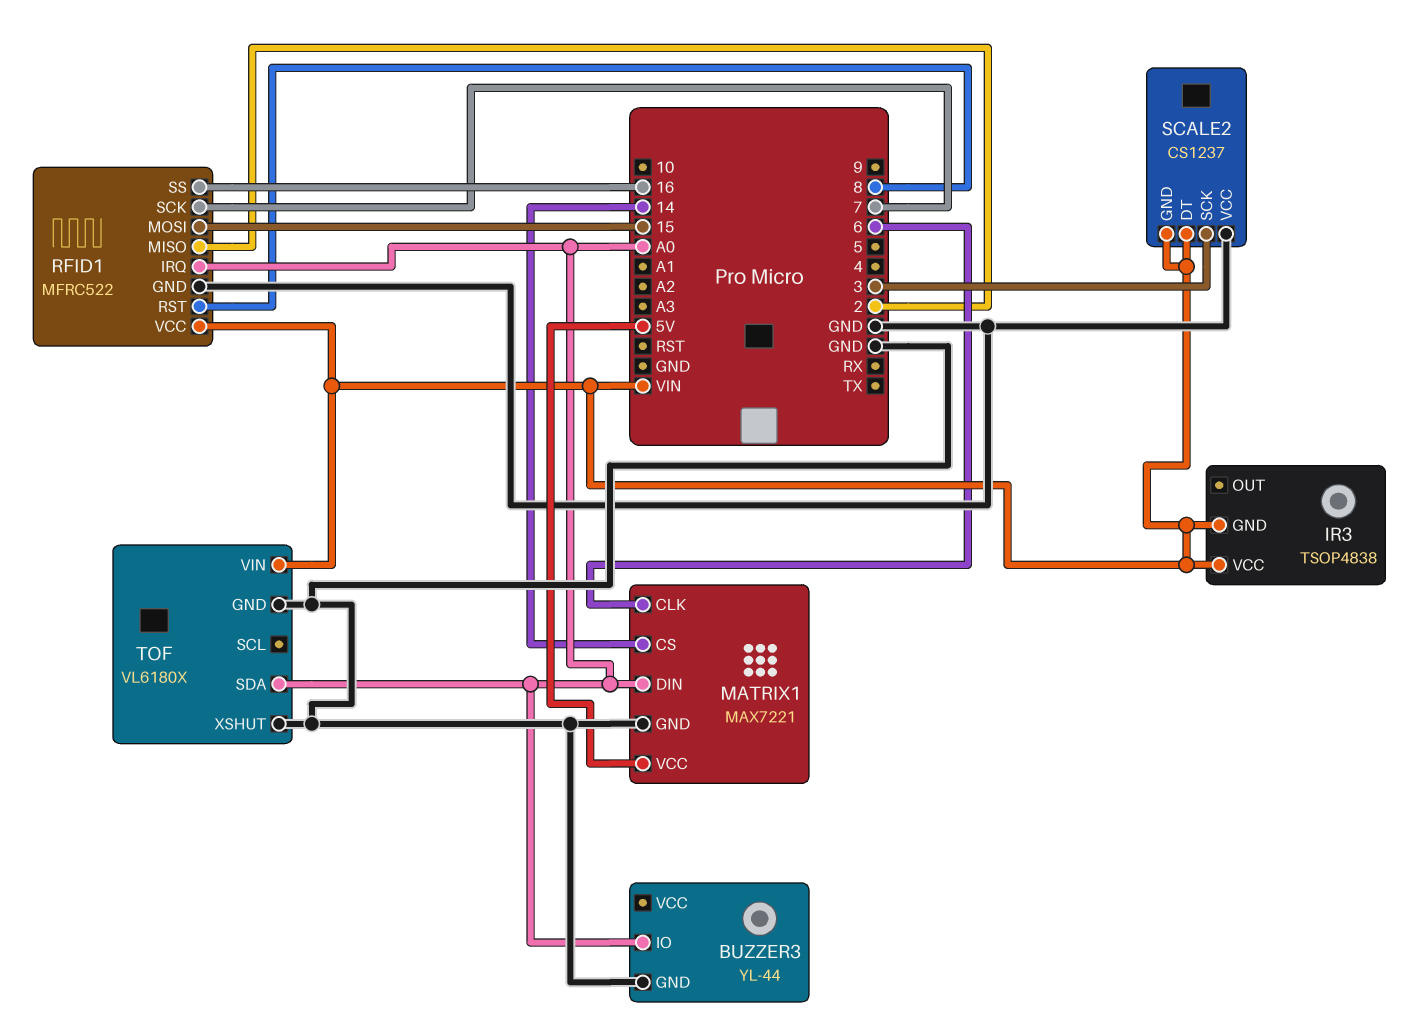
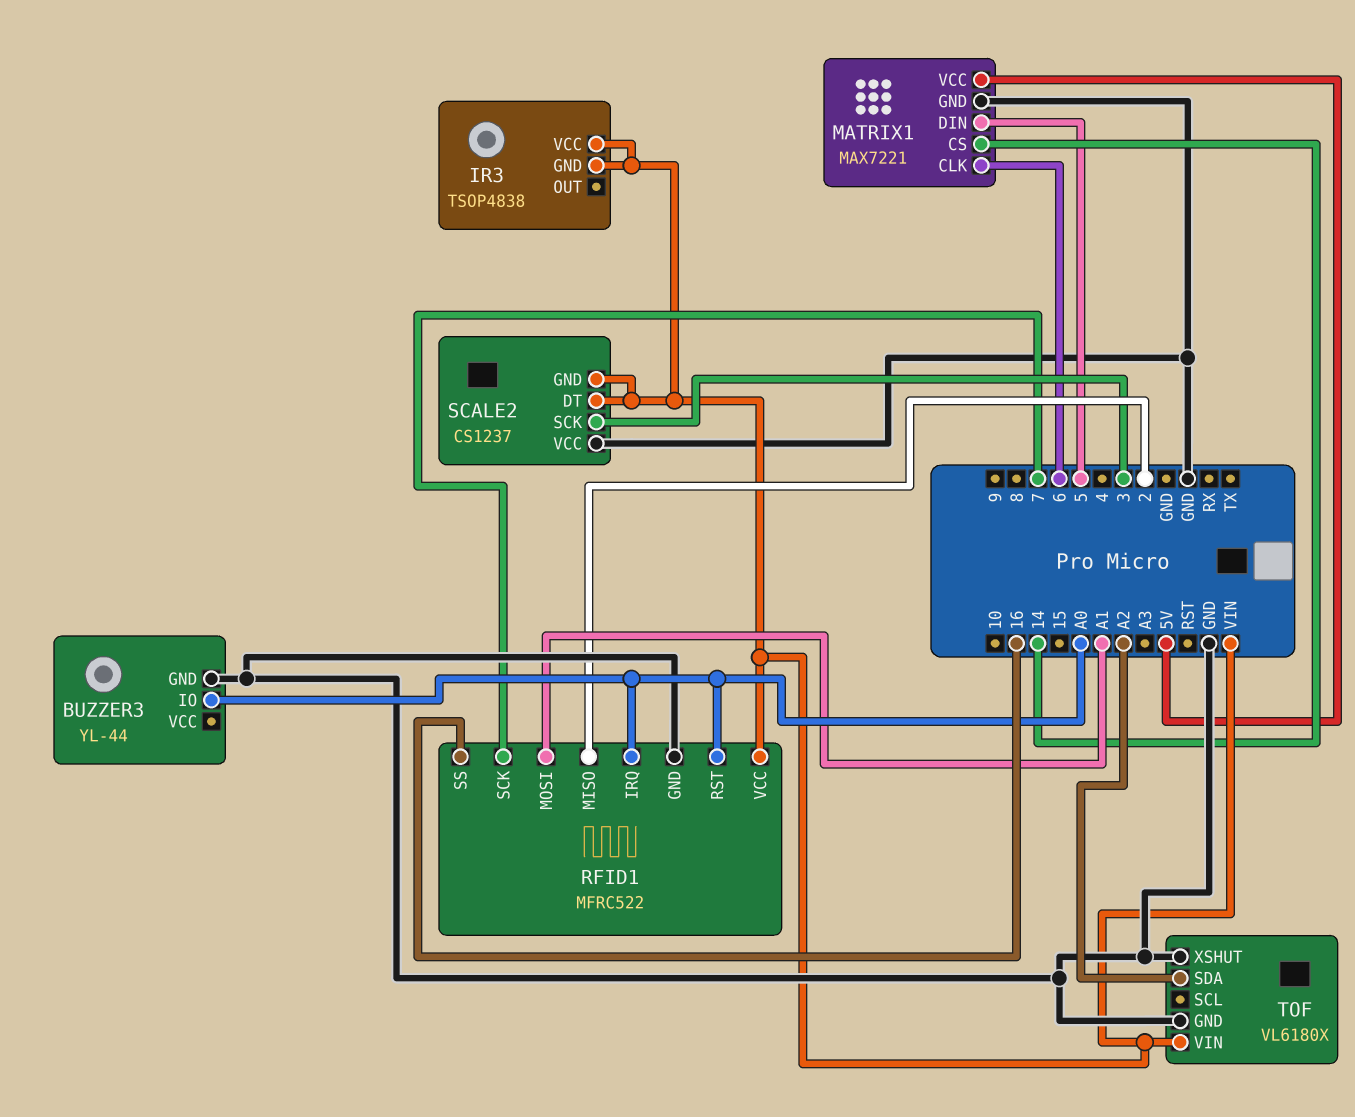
MATRIX1 pin DIN: A0 -> 5
RFID1 pin MOSI: 15 -> A1
RFID1 pin RST: 8 -> A0
TOF pin SDA: A0 -> A2

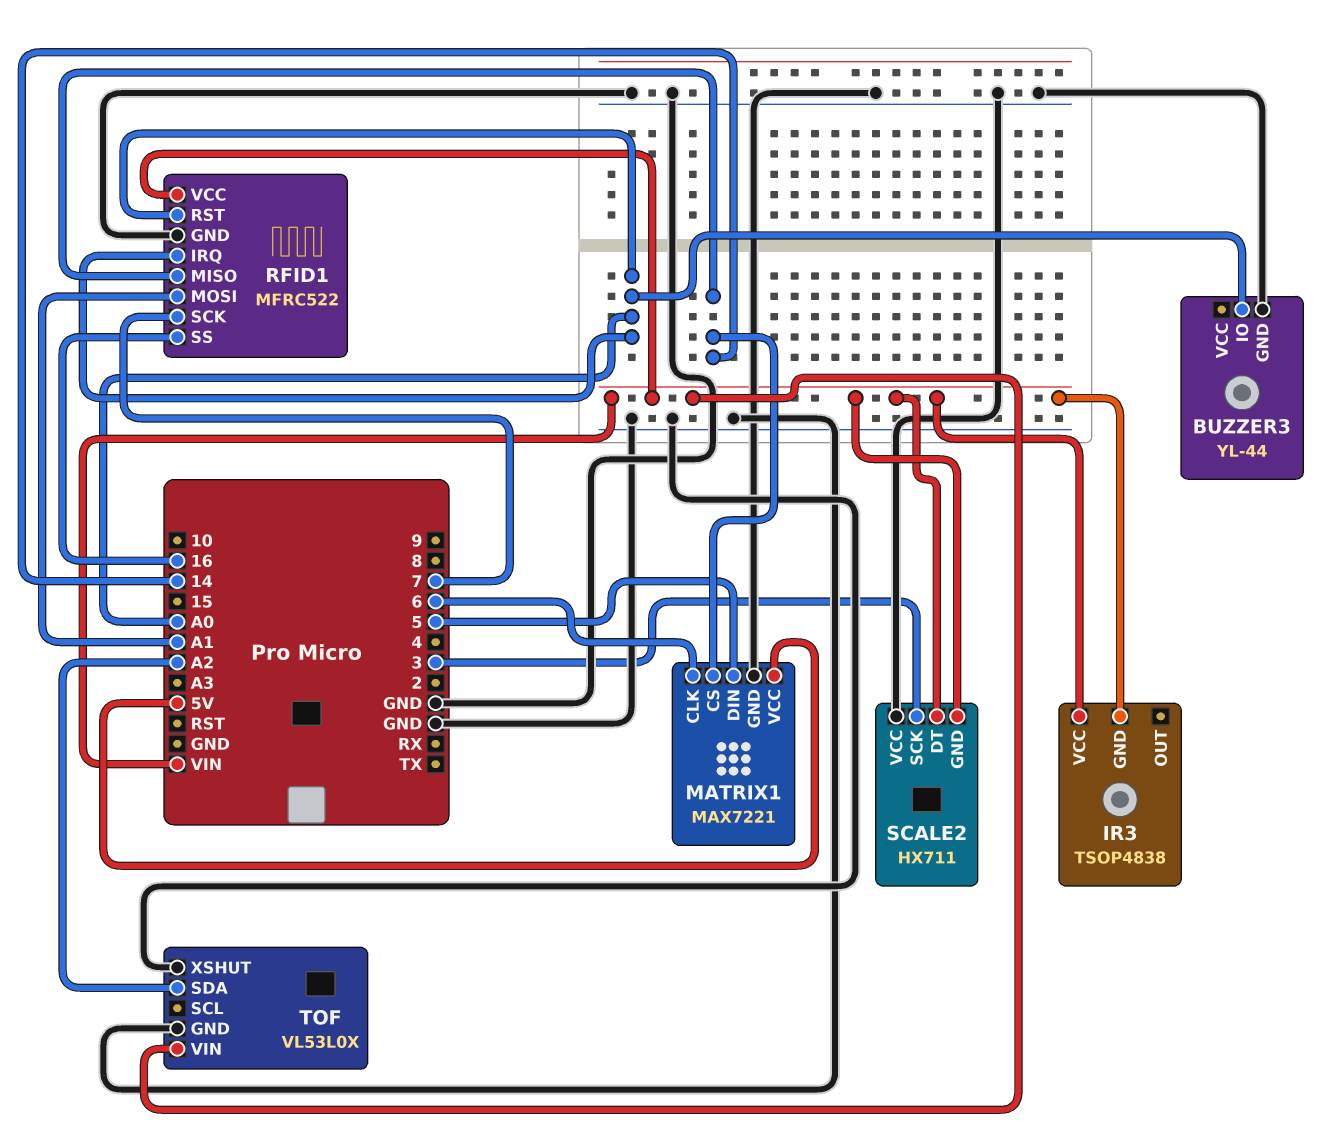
RFID1 pin MISO: 2 -> 14
SCALE2: CS1237 -> HX711
TOF: VL6180X -> VL53L0X

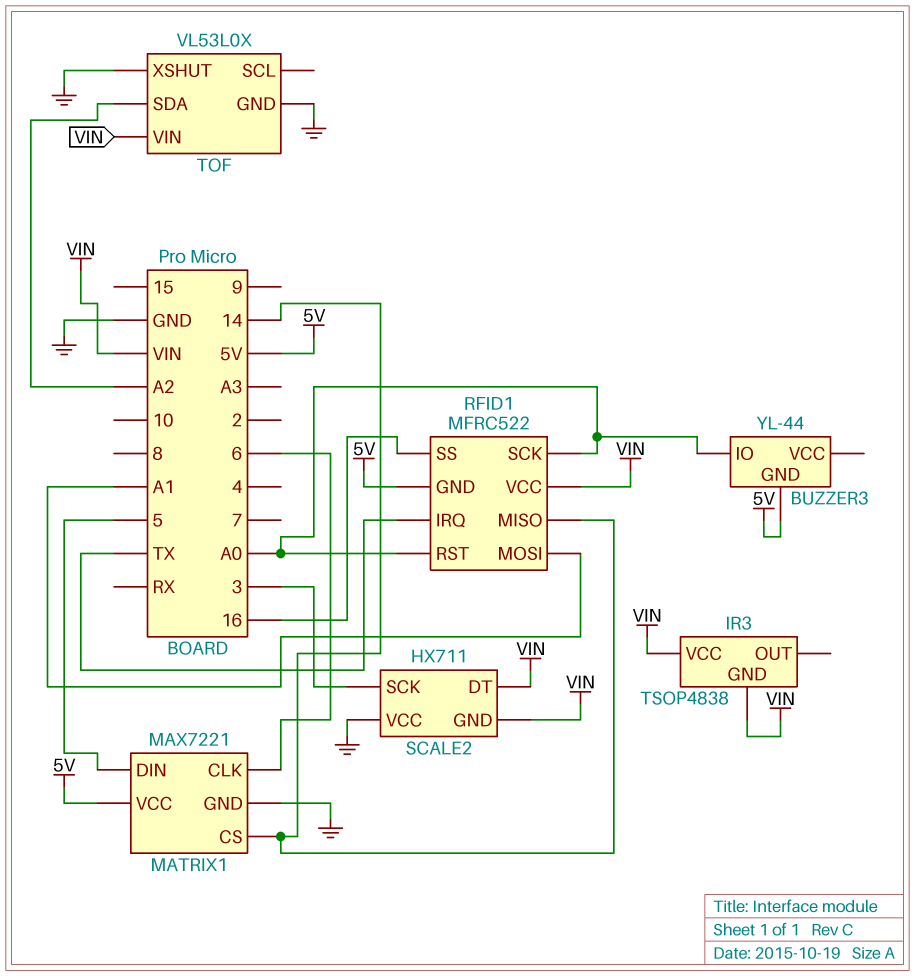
BUZZER3 pin GND: GND -> 5V
RFID1 pin GND: GND -> 5V
RFID1 pin IRQ: A0 -> TX
RFID1 pin SCK: 7 -> A0

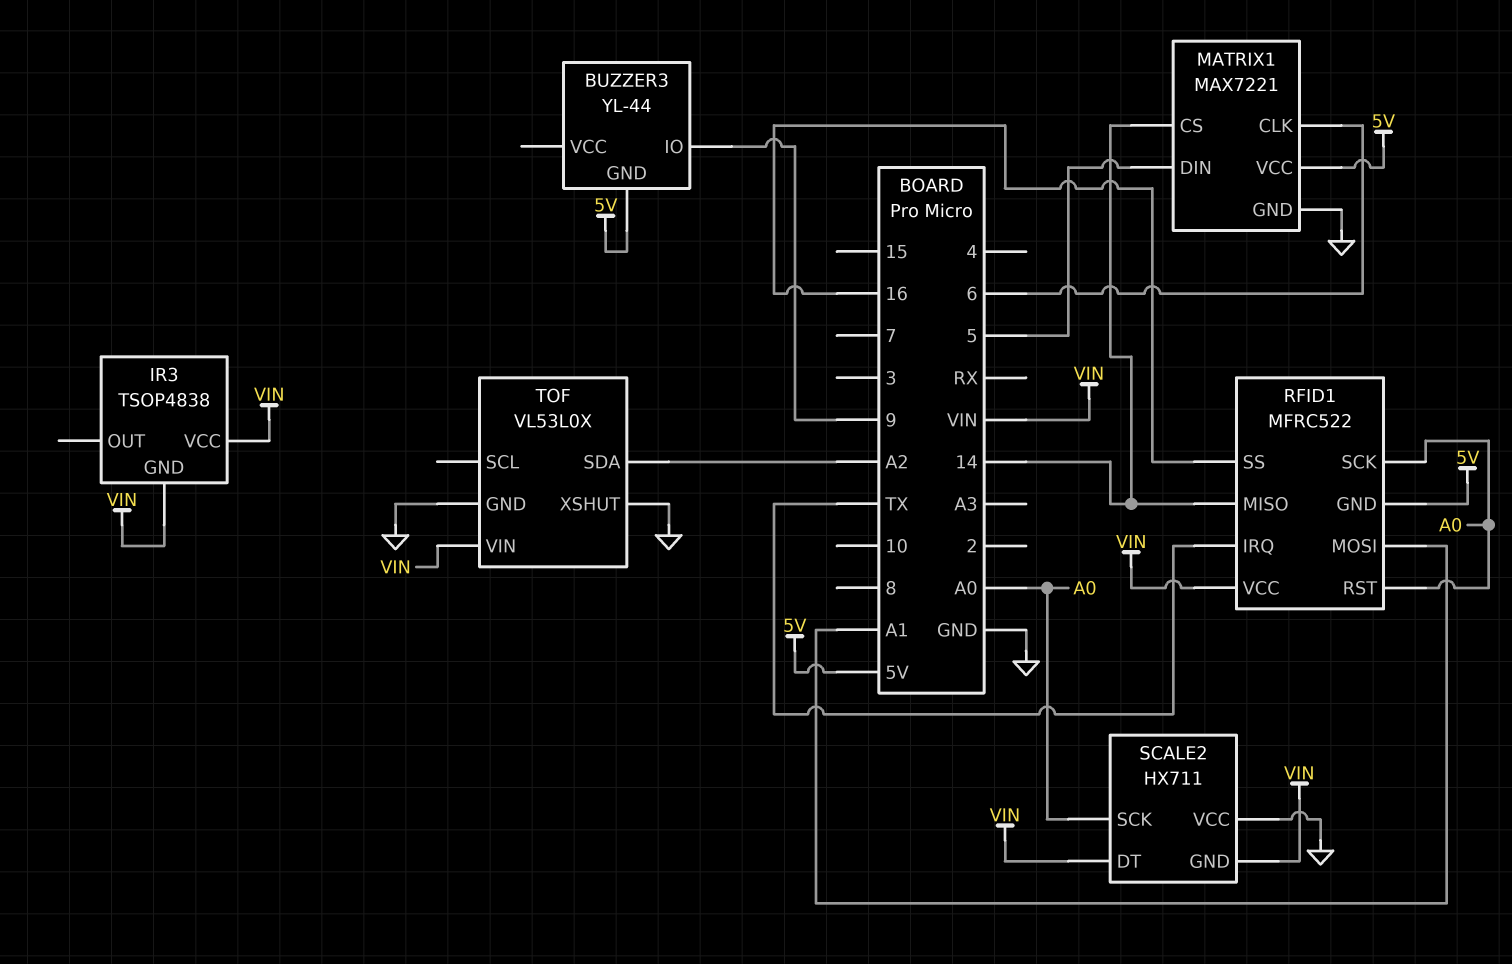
BUZZER3 pin IO: A0 -> 9
SCALE2 pin SCK: 3 -> A0

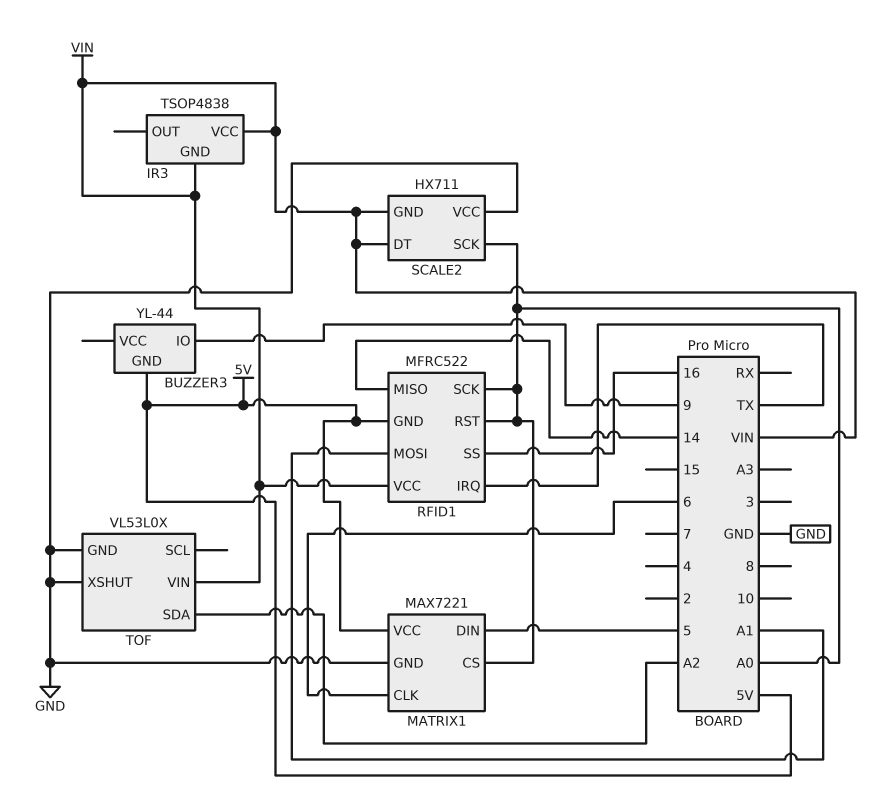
MATRIX1 pin CS: 14 -> A0

